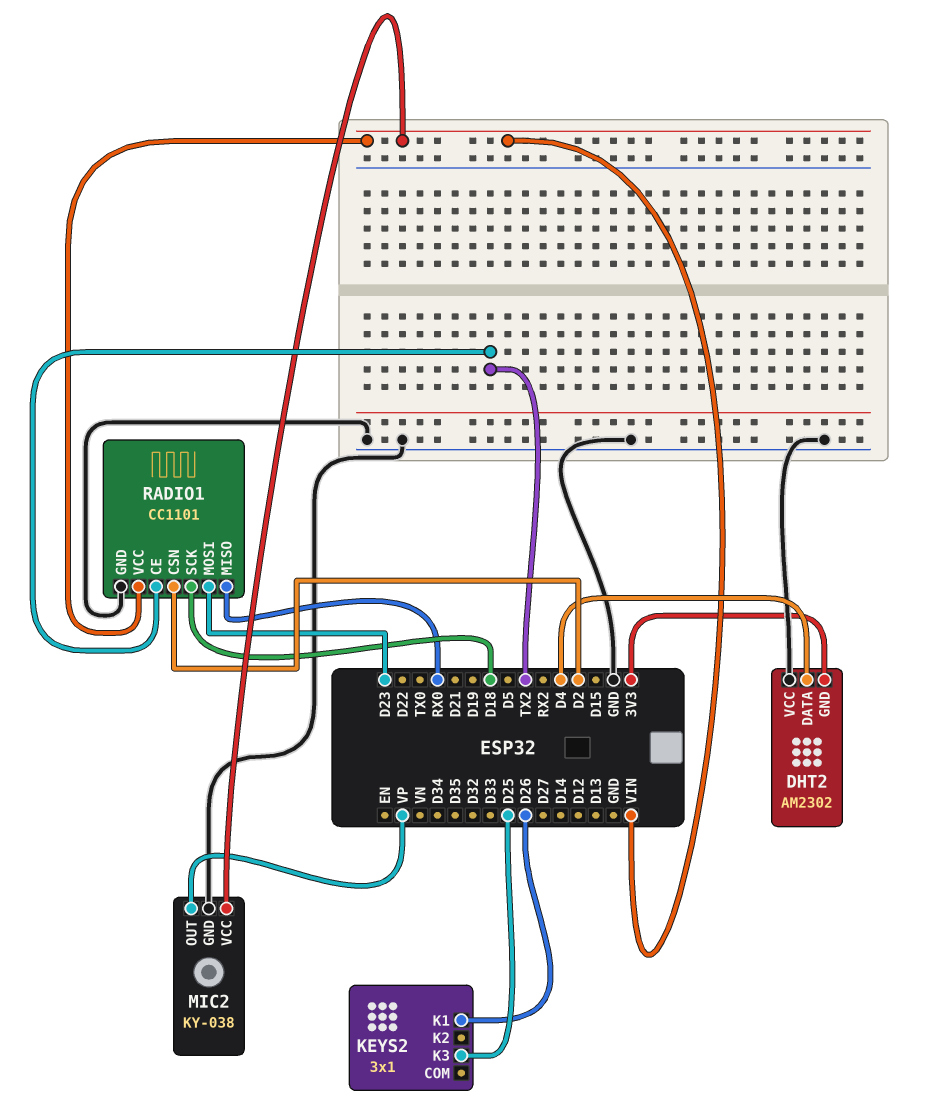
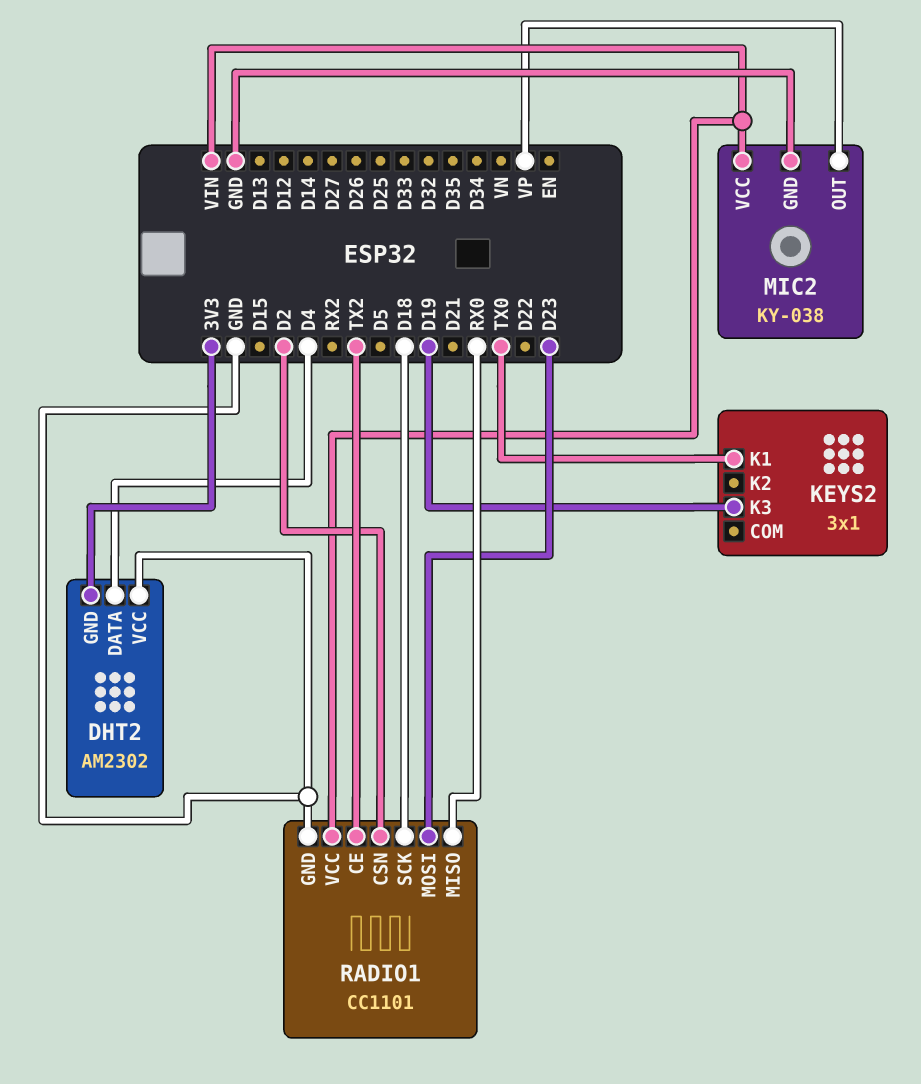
KEYS2 pin K1: D26 -> TX0
KEYS2 pin K3: D25 -> D19

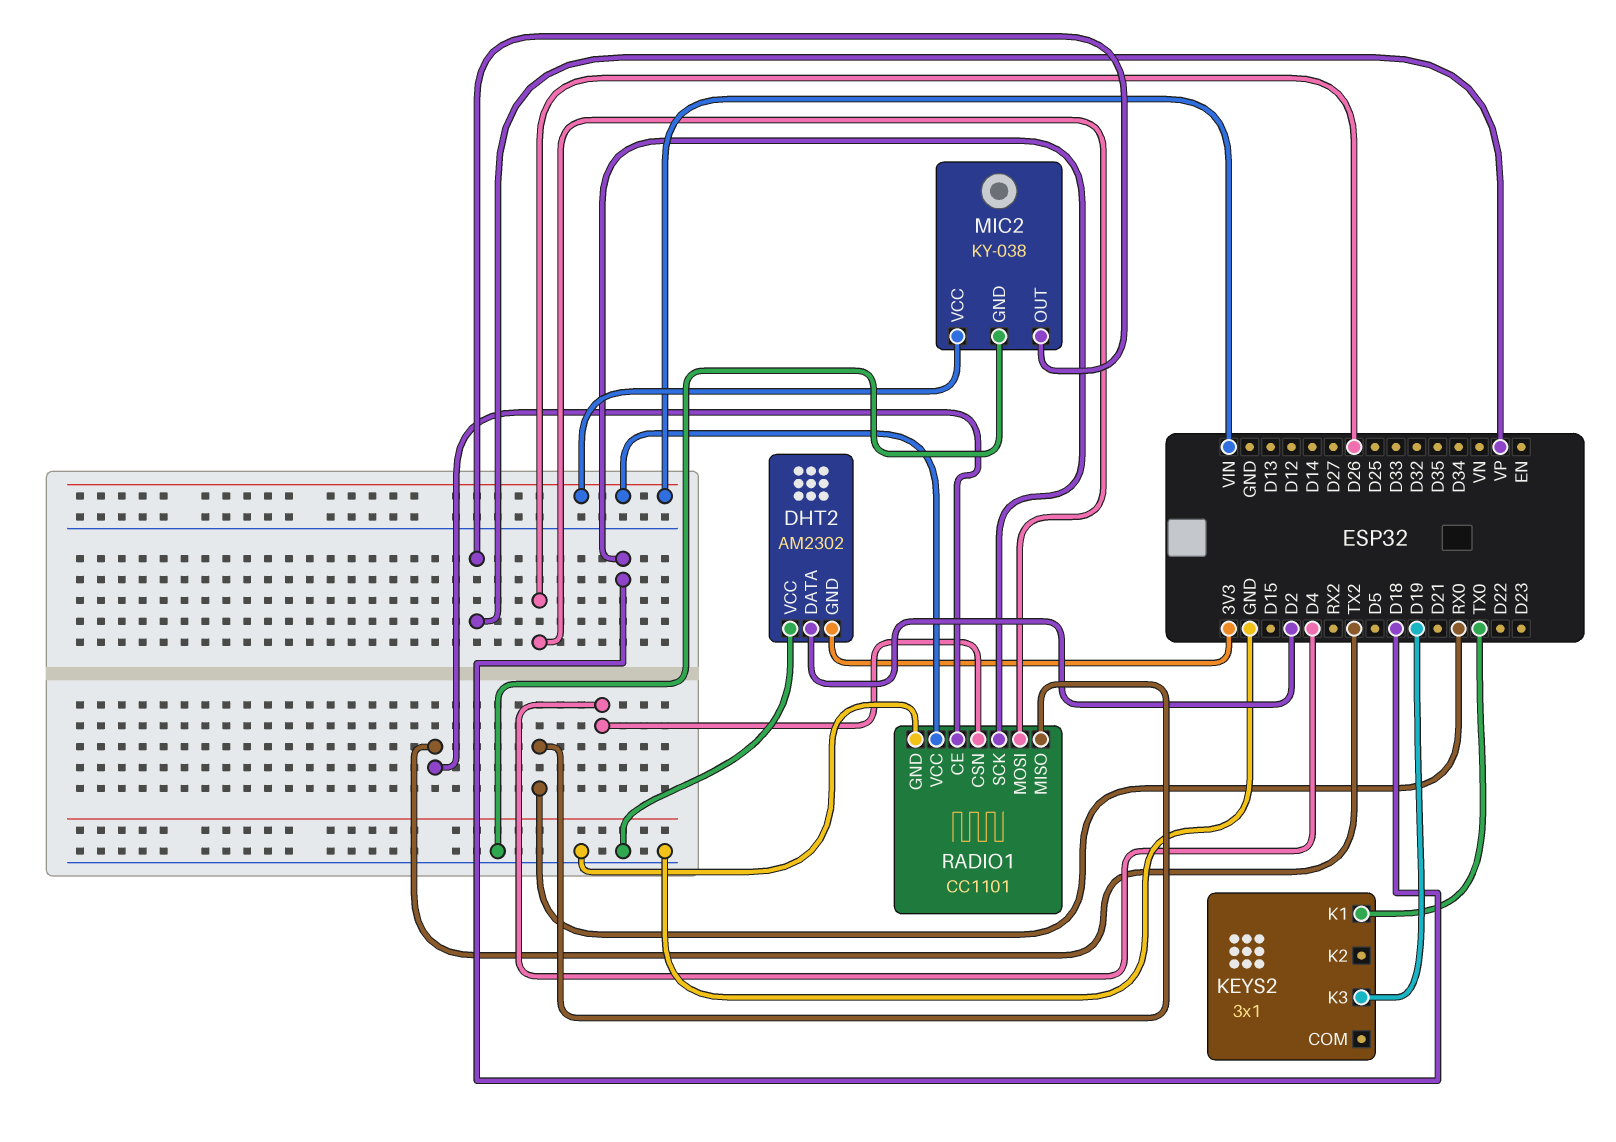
DHT2 pin DATA: D4 -> D2
RADIO1 pin CSN: D2 -> D4
RADIO1 pin MOSI: D23 -> D26

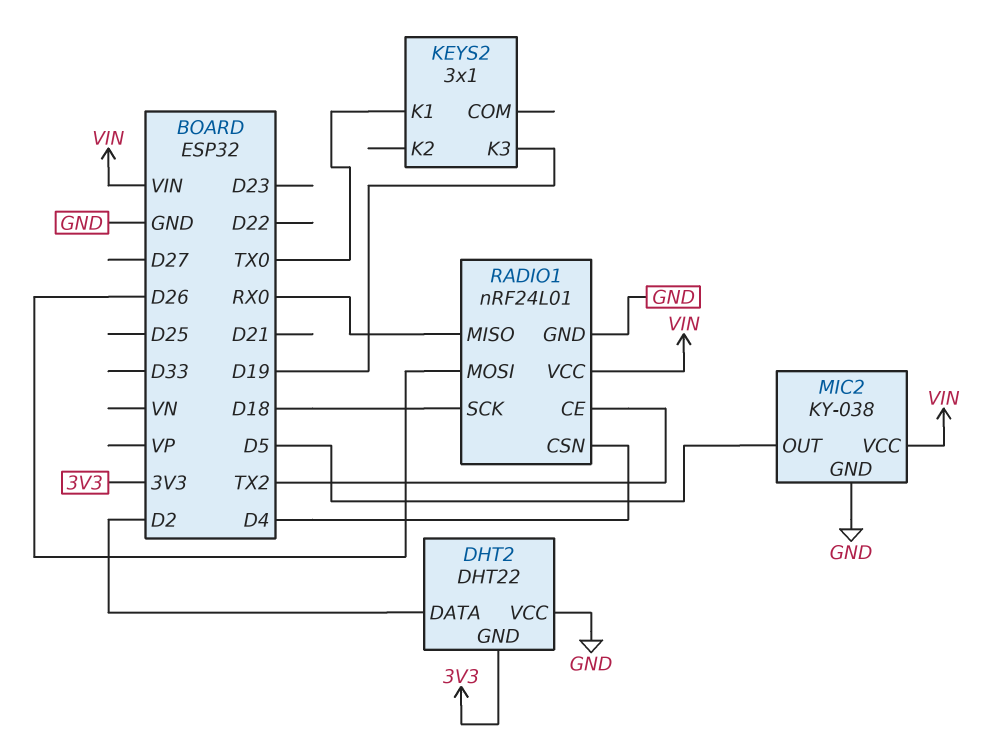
DHT2: AM2302 -> DHT22
MIC2 pin OUT: VP -> D5
RADIO1: CC1101 -> nRF24L01

